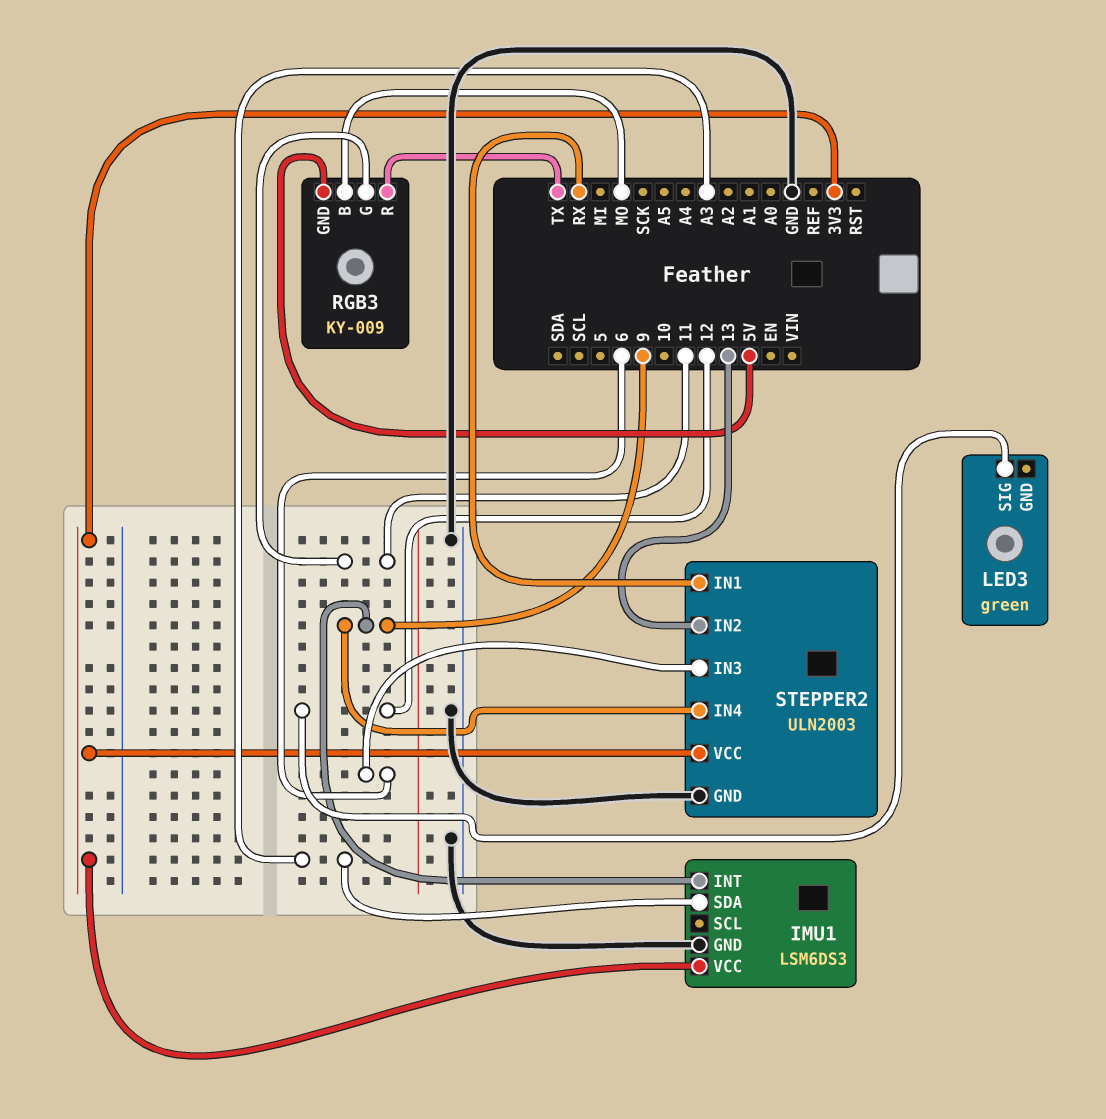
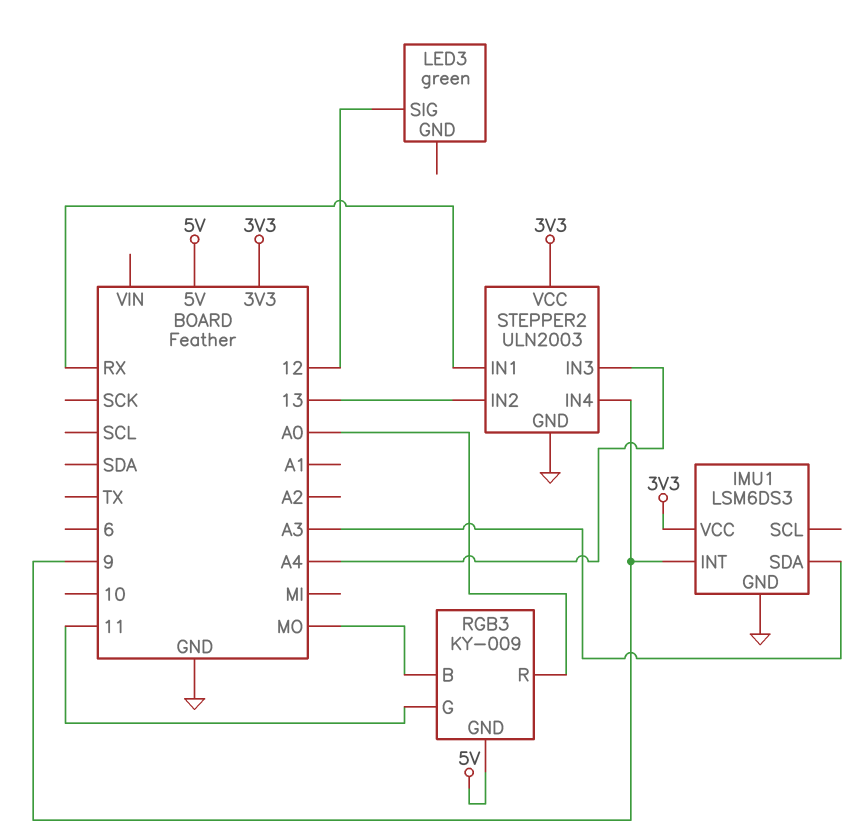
RGB3 pin R: TX -> A0
STEPPER2 pin IN3: 6 -> A4

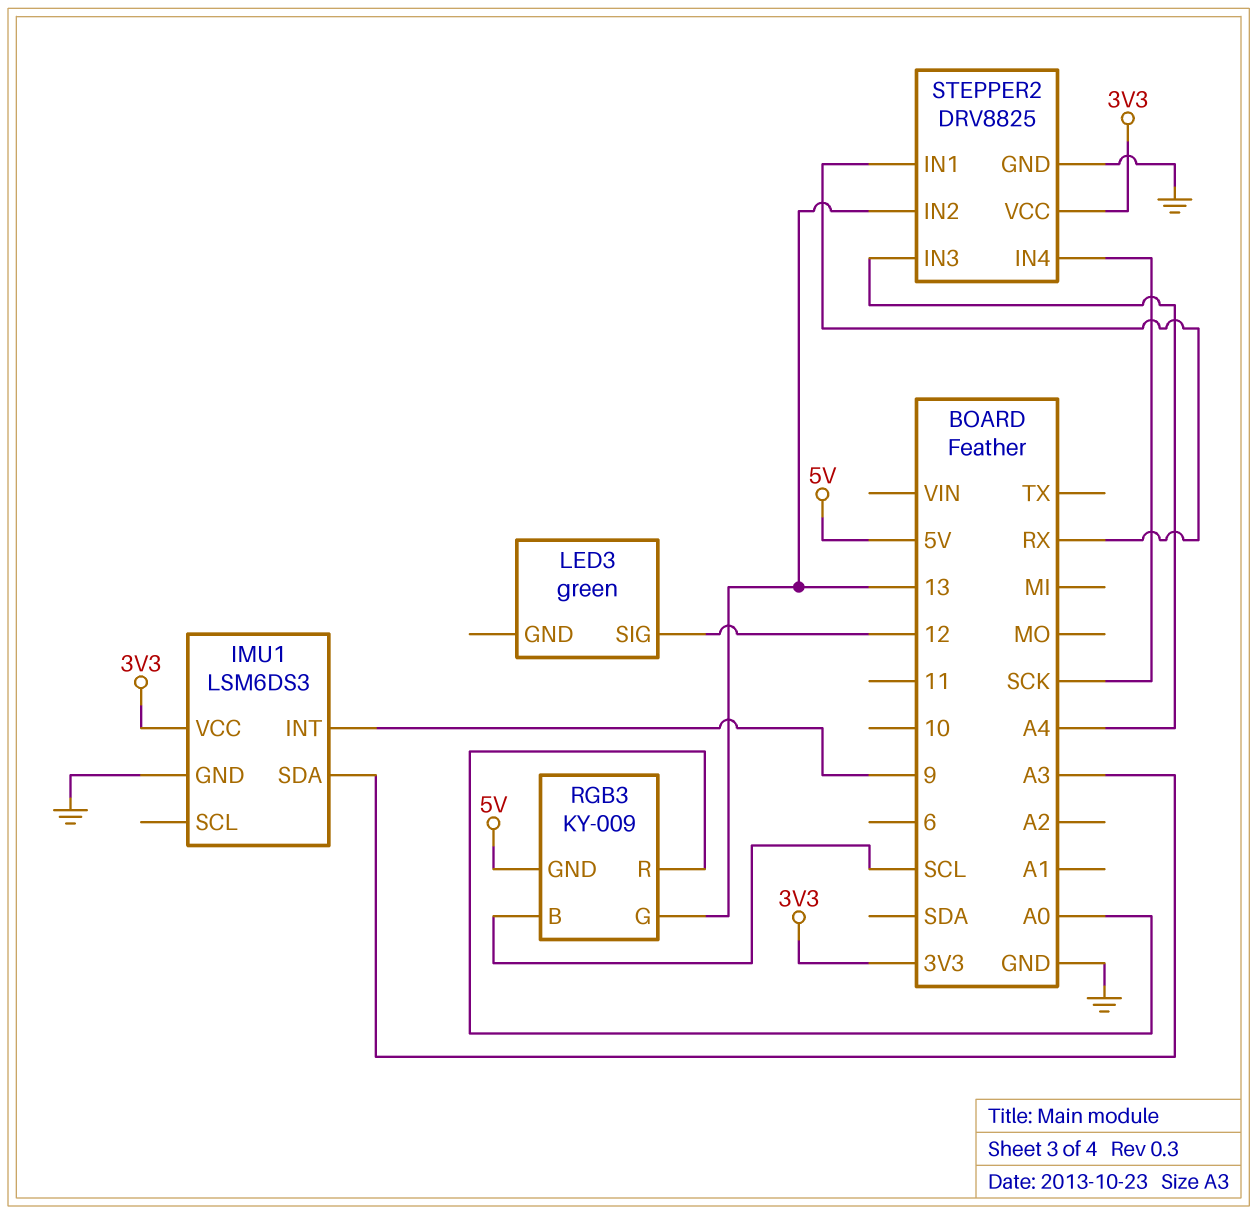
RGB3 pin B: MO -> SCL
RGB3 pin G: 11 -> 13
STEPPER2: ULN2003 -> DRV8825
STEPPER2 pin IN4: 9 -> SCK

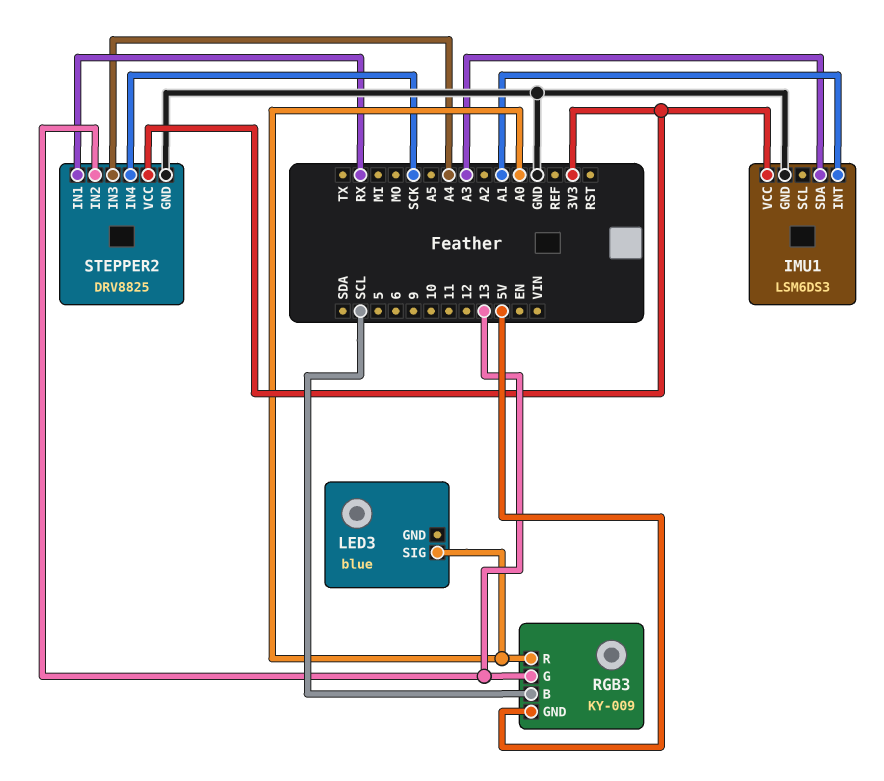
IMU1 pin INT: 9 -> A1
LED3: green -> blue
LED3 pin SIG: 12 -> A0

